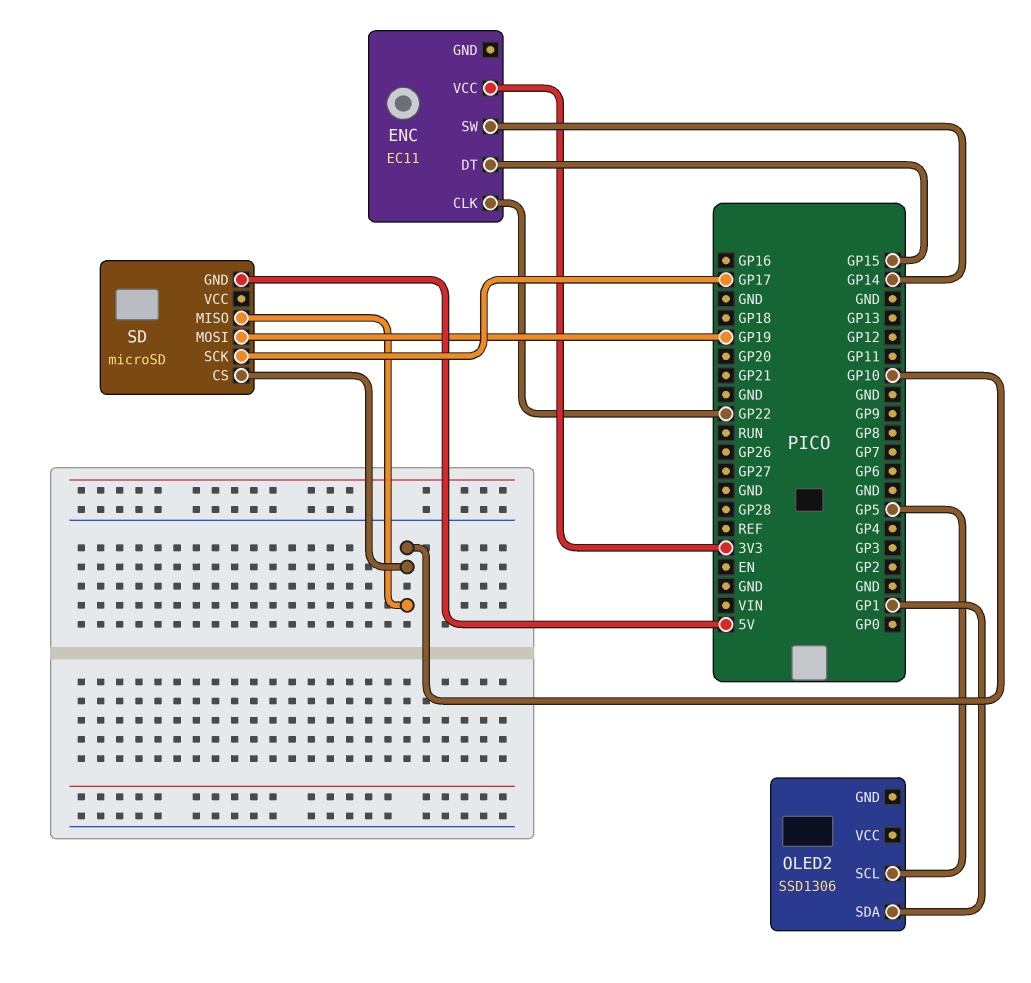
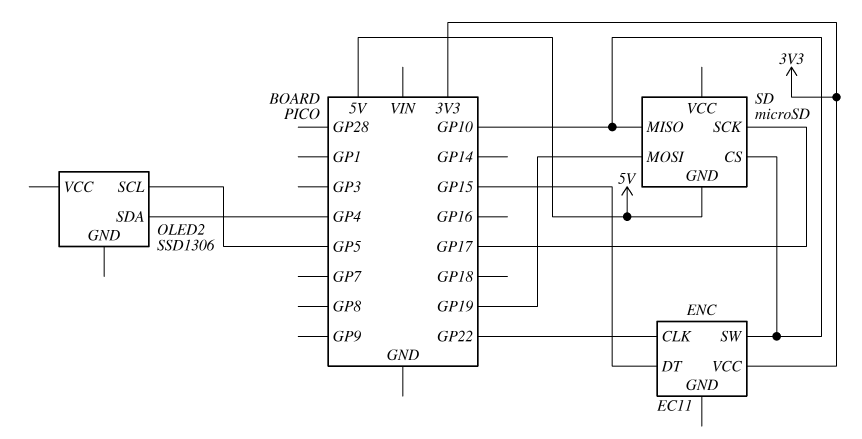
ENC pin SW: GP14 -> GP10
OLED2 pin SDA: GP1 -> GP4

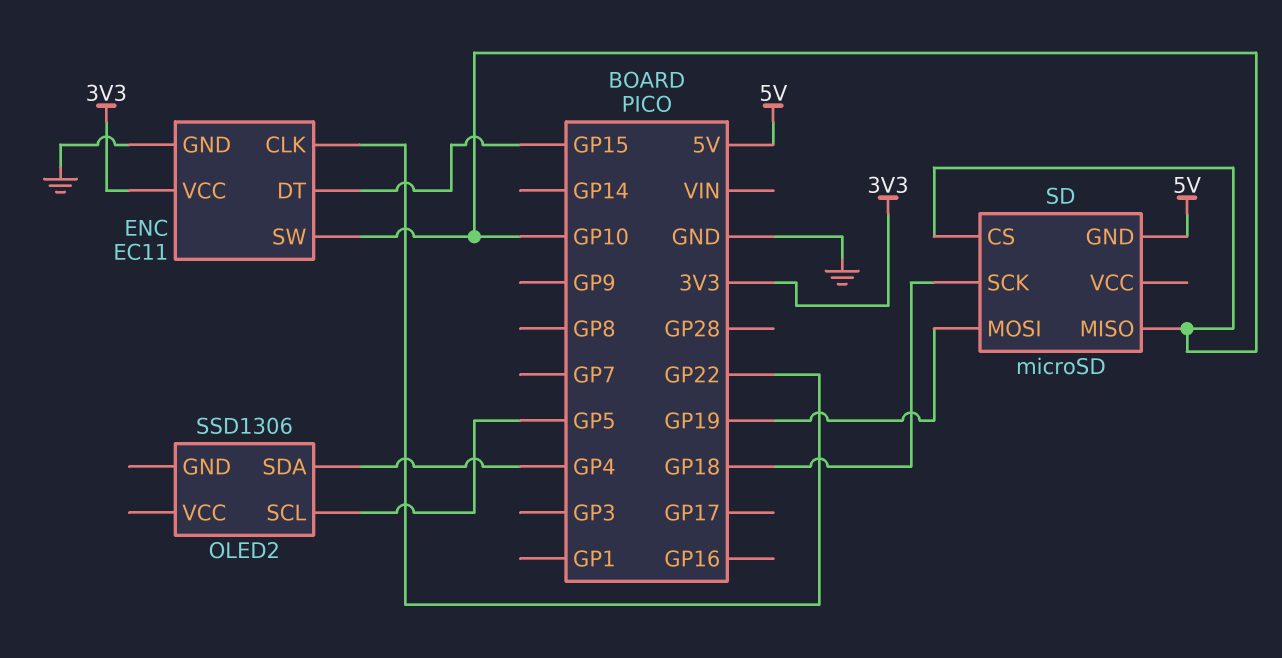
ENC pin GND: none -> GND
SD pin SCK: GP17 -> GP18

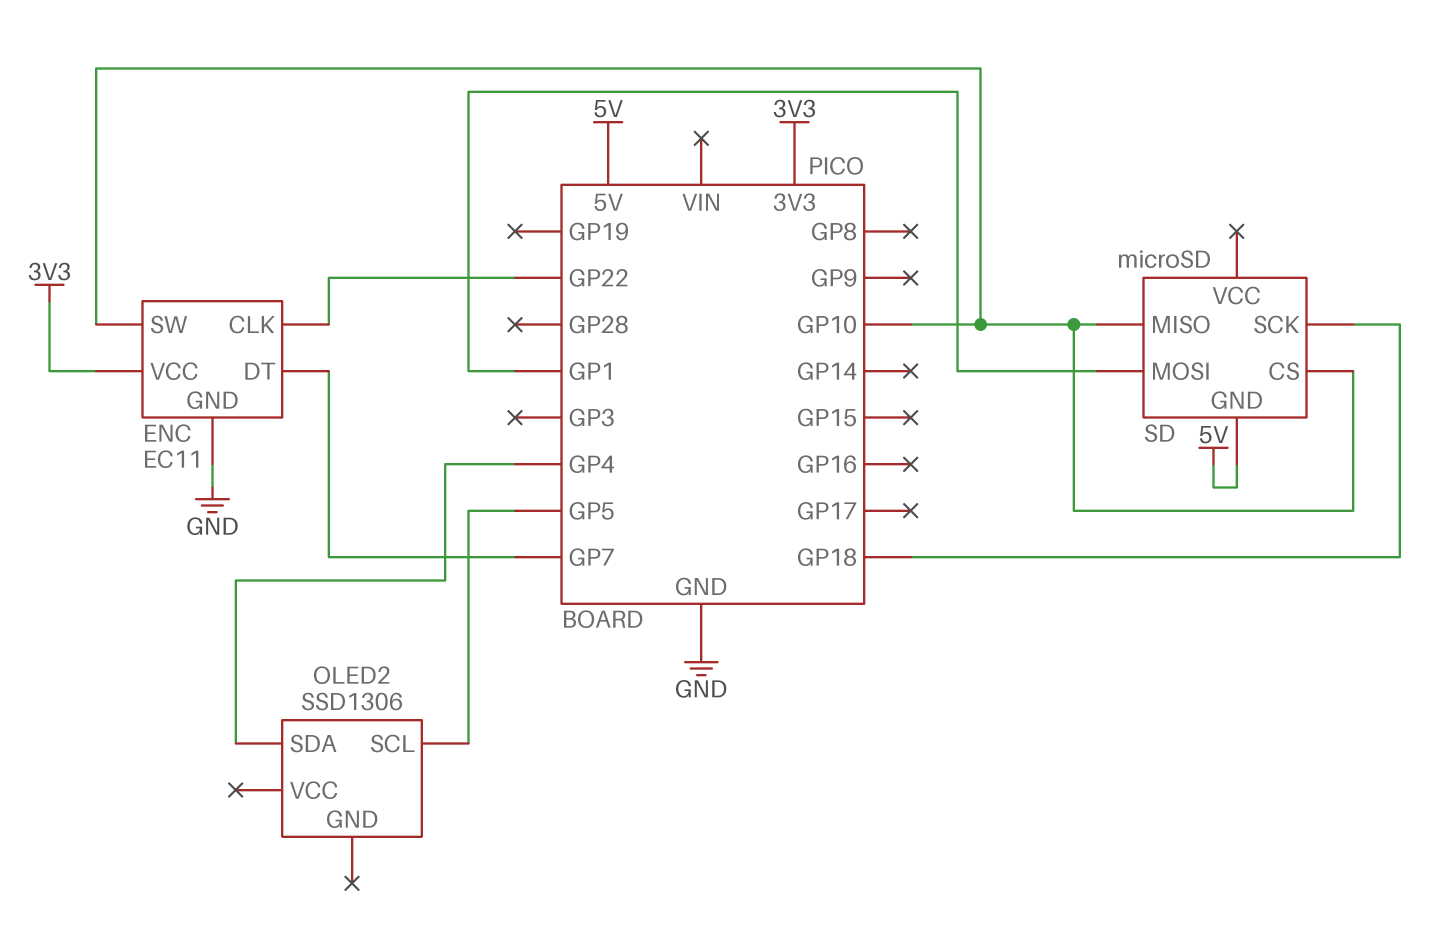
ENC pin DT: GP15 -> GP7
SD pin MOSI: GP19 -> GP1

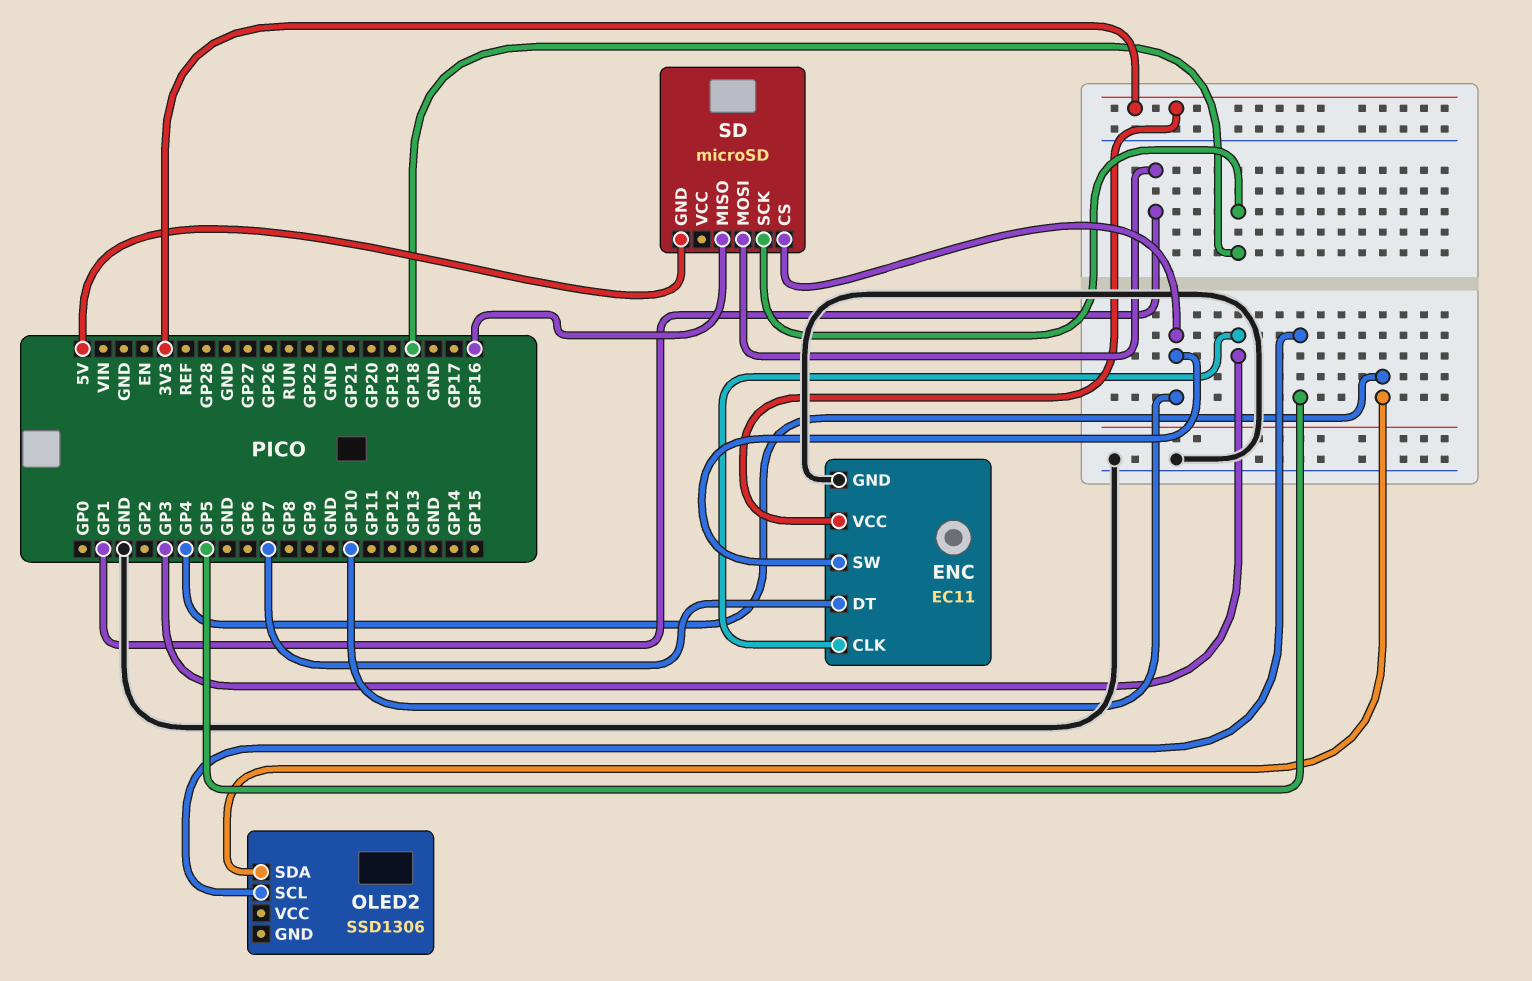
ENC pin CLK: GP22 -> GP3
SD pin MISO: GP10 -> GP16

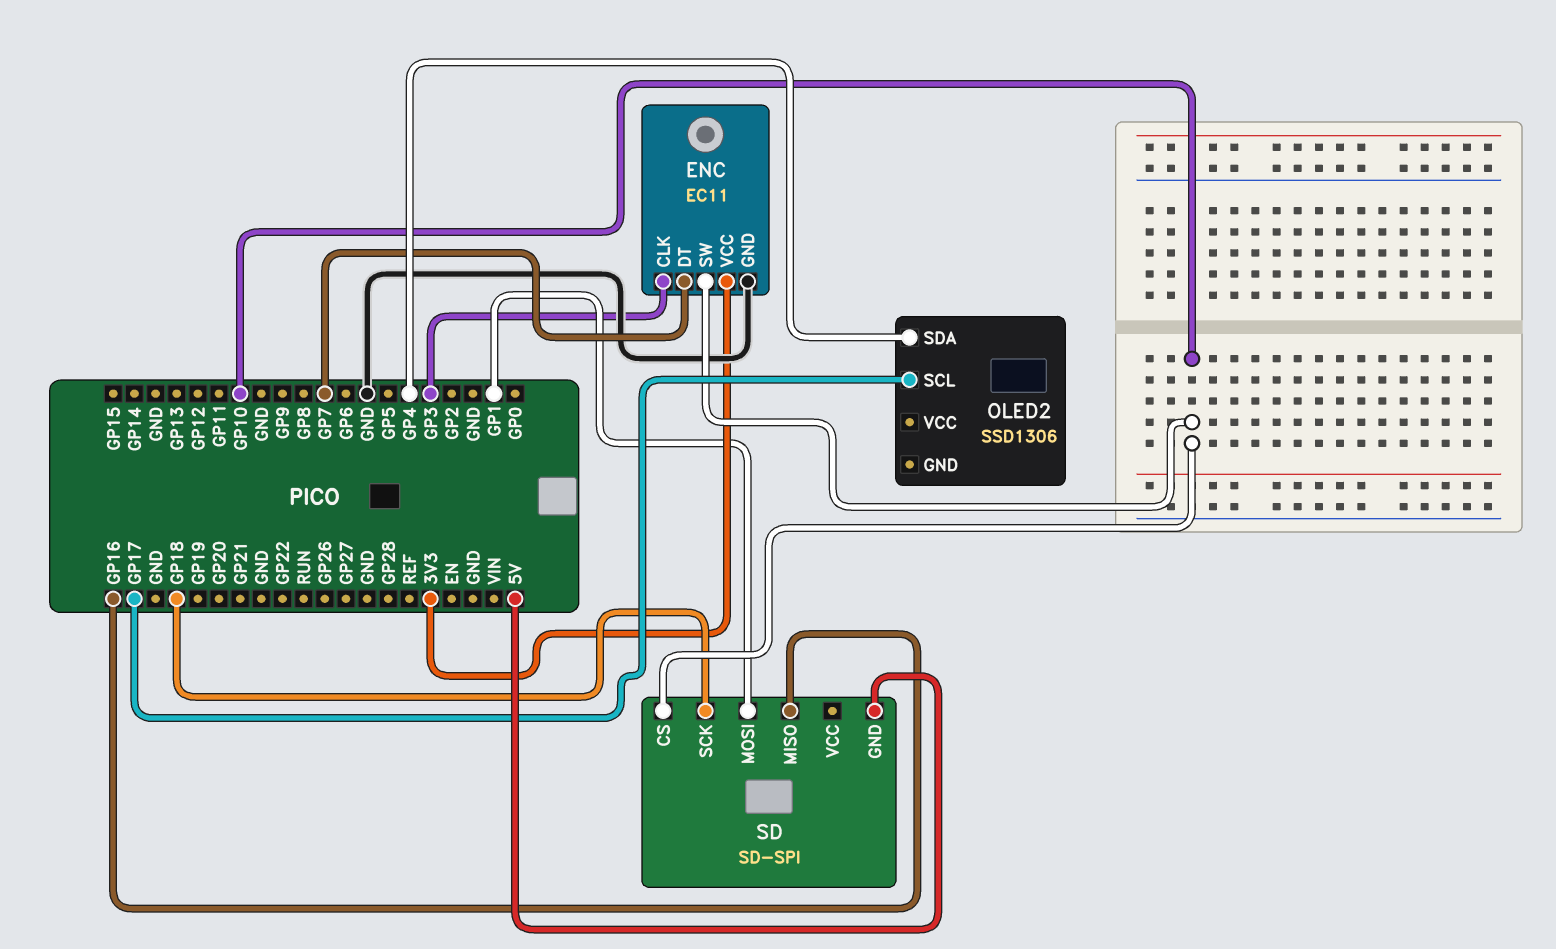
OLED2 pin SCL: GP5 -> GP17
SD: microSD -> SD-SPI

